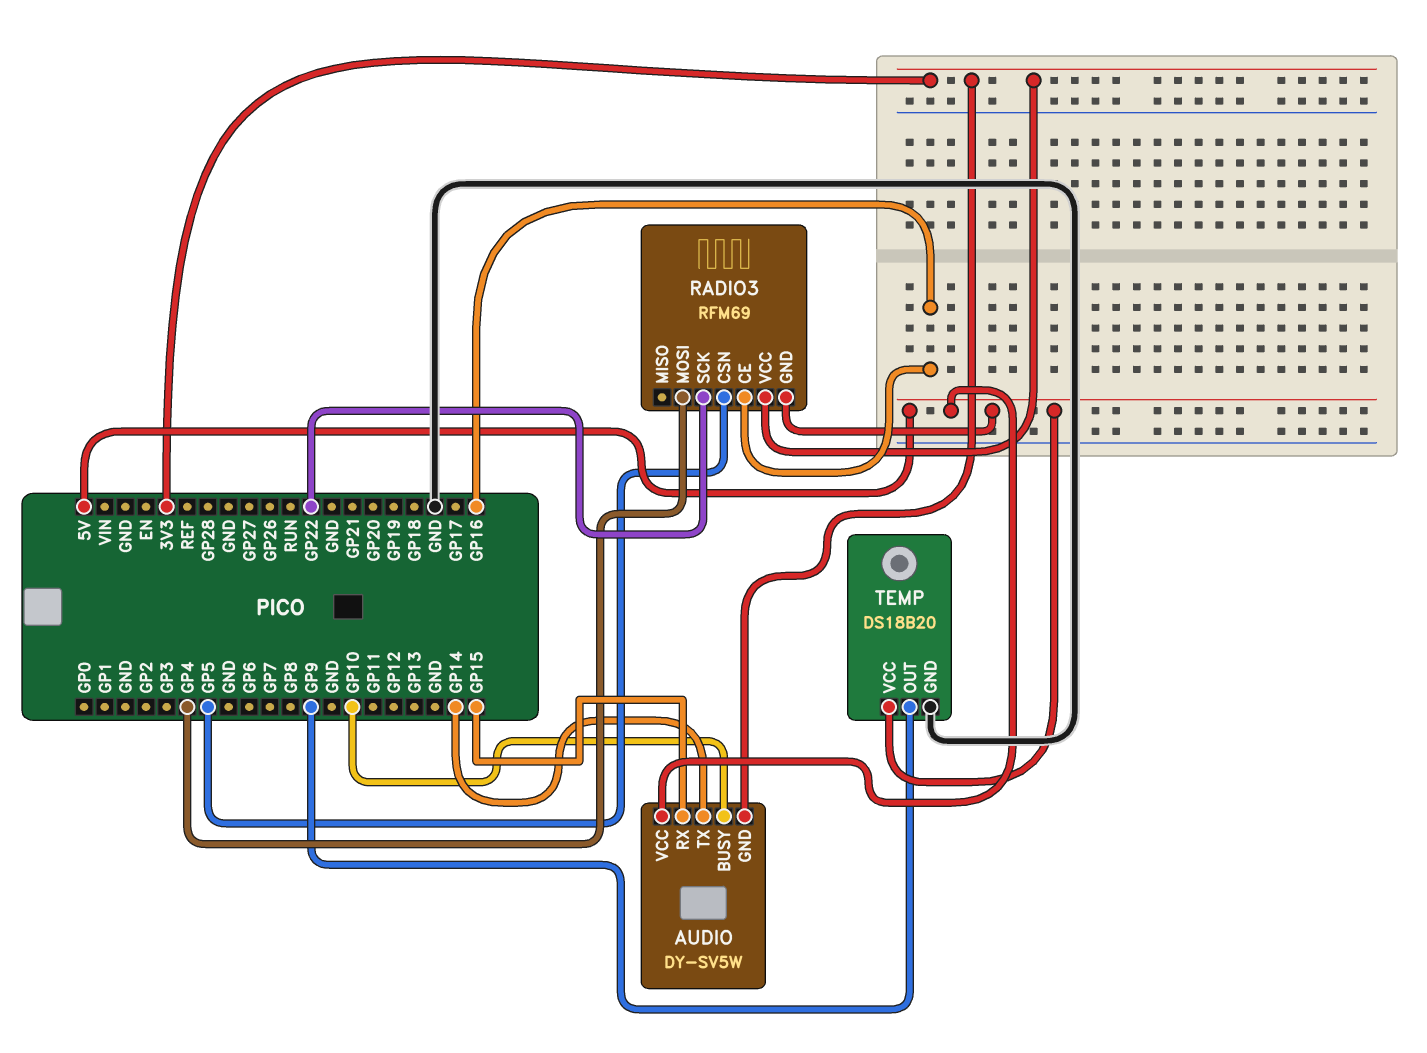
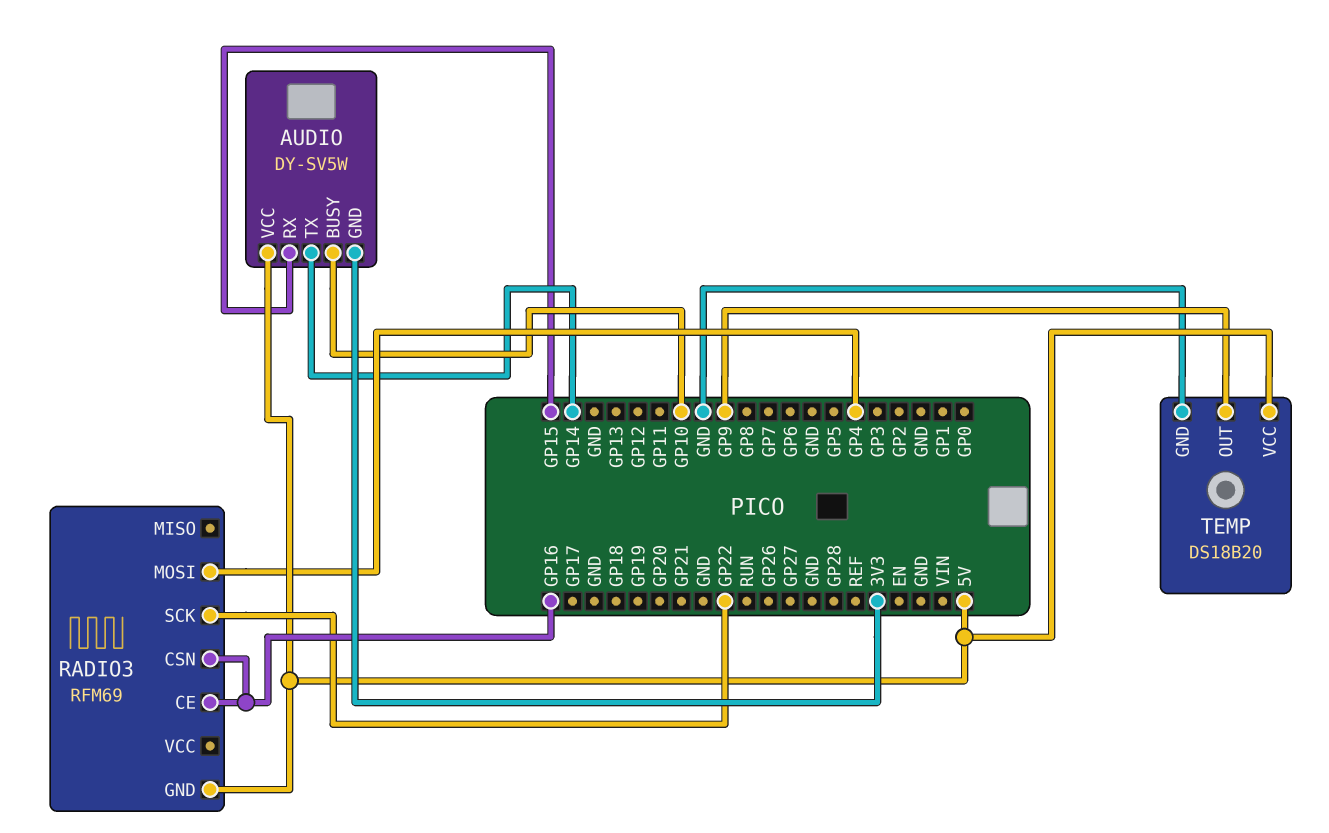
RADIO3 pin CSN: GP5 -> GP16
RADIO3 pin VCC: 3V3 -> none

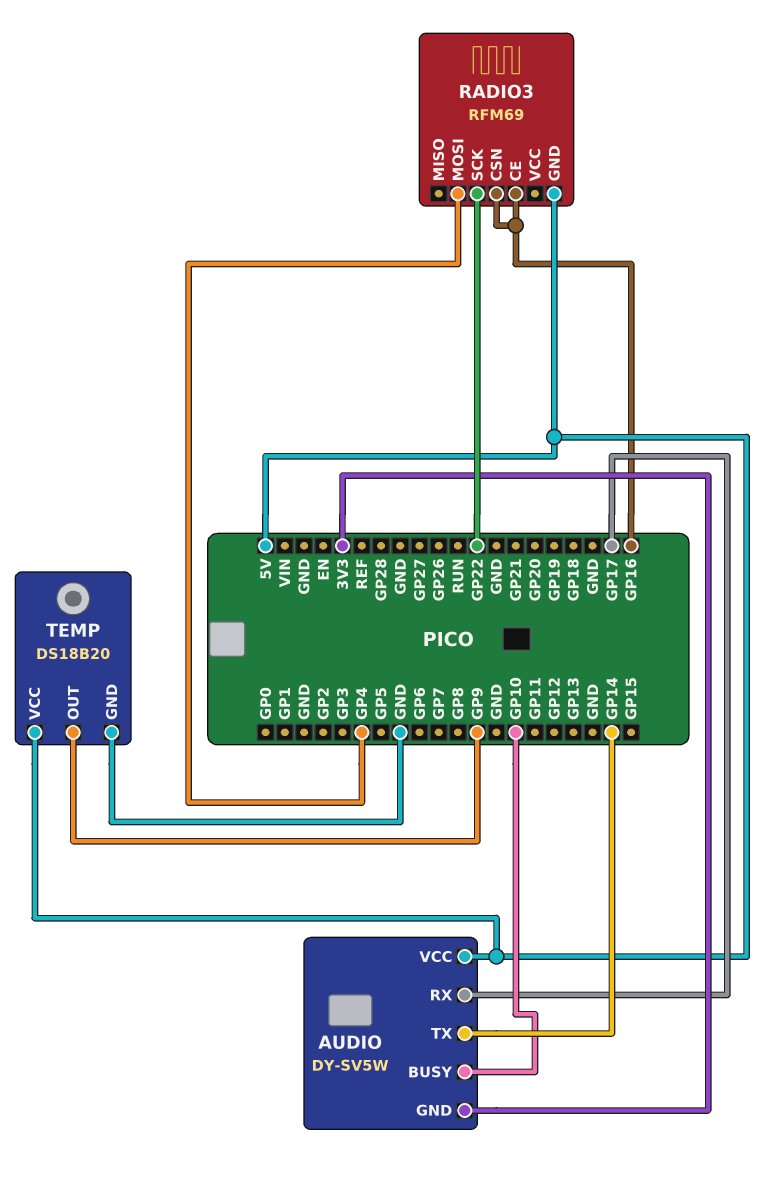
AUDIO pin RX: GP15 -> GP17

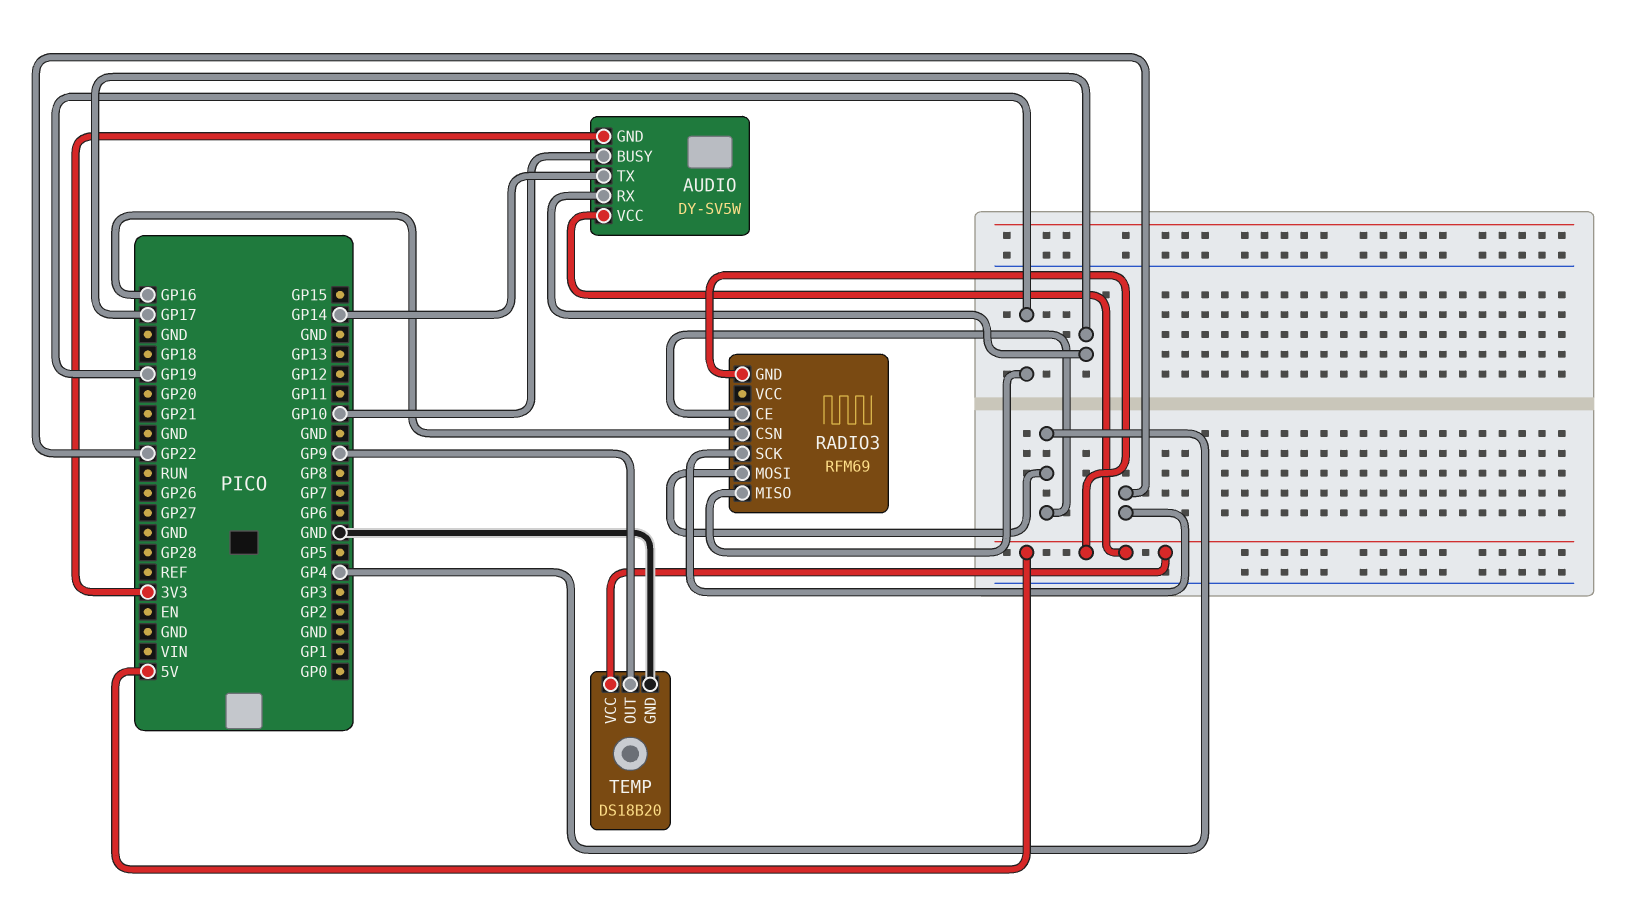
RADIO3 pin CE: GP16 -> GP4
RADIO3 pin MISO: none -> GP19

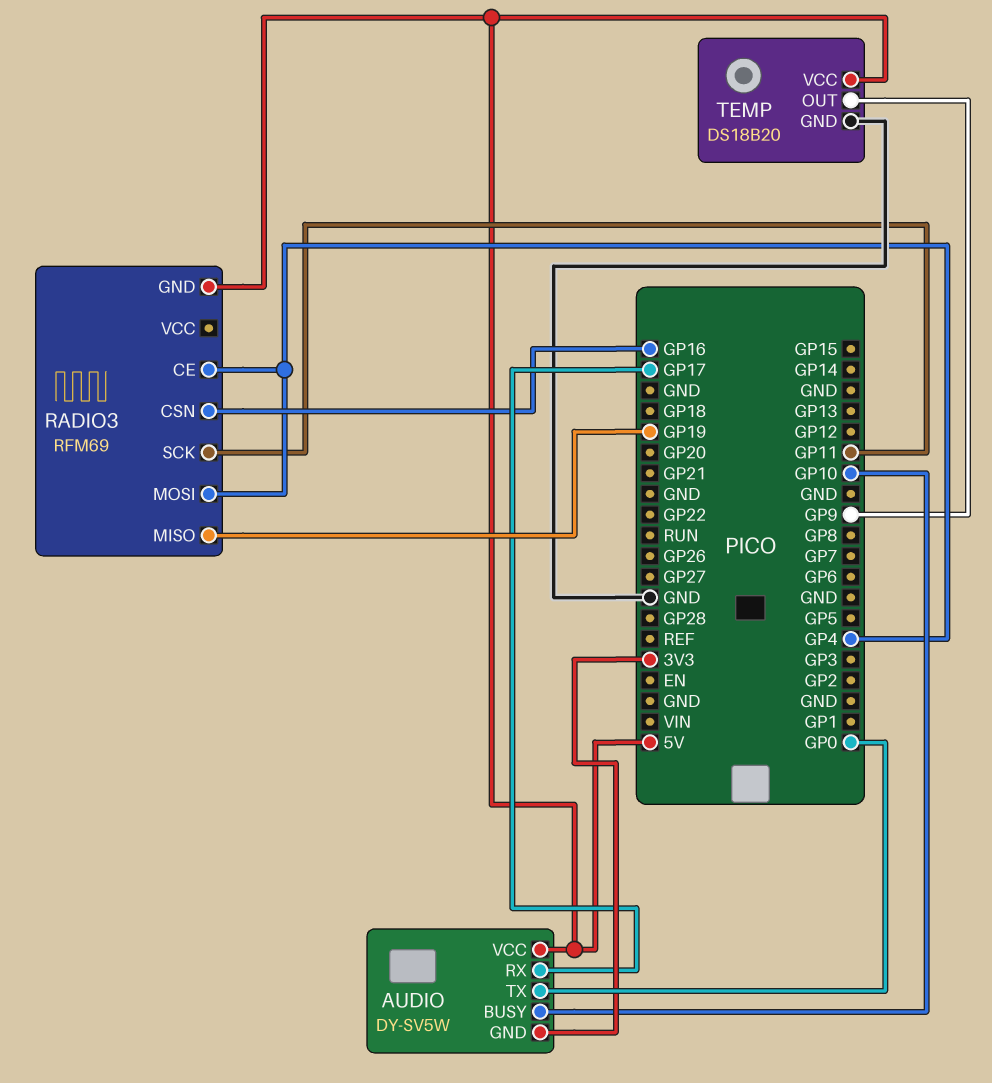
AUDIO pin TX: GP14 -> GP0
RADIO3 pin SCK: GP22 -> GP11

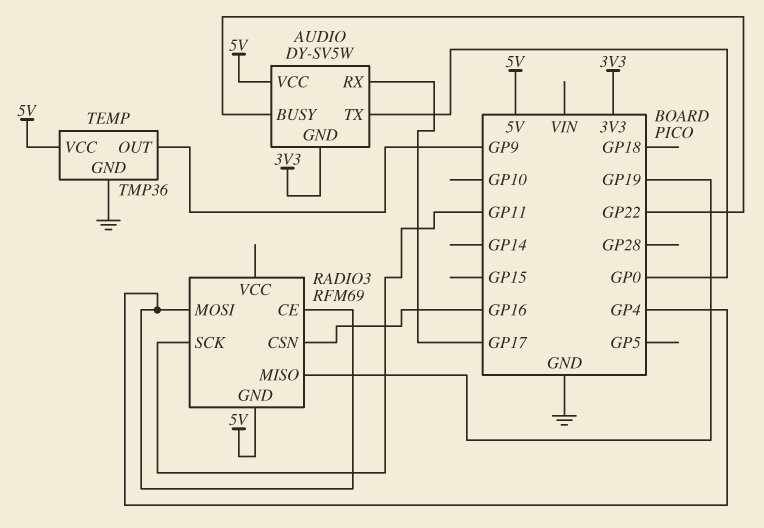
AUDIO pin BUSY: GP10 -> GP22
TEMP: DS18B20 -> TMP36

